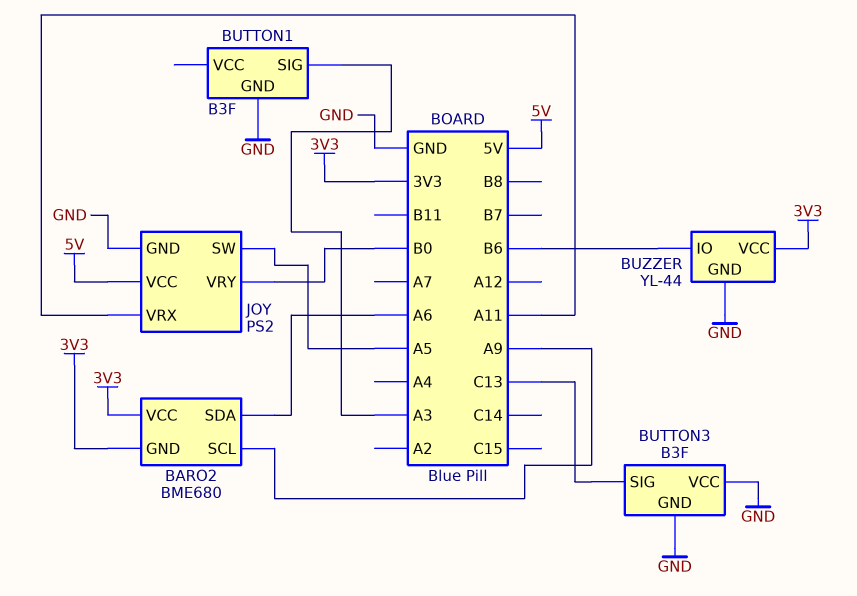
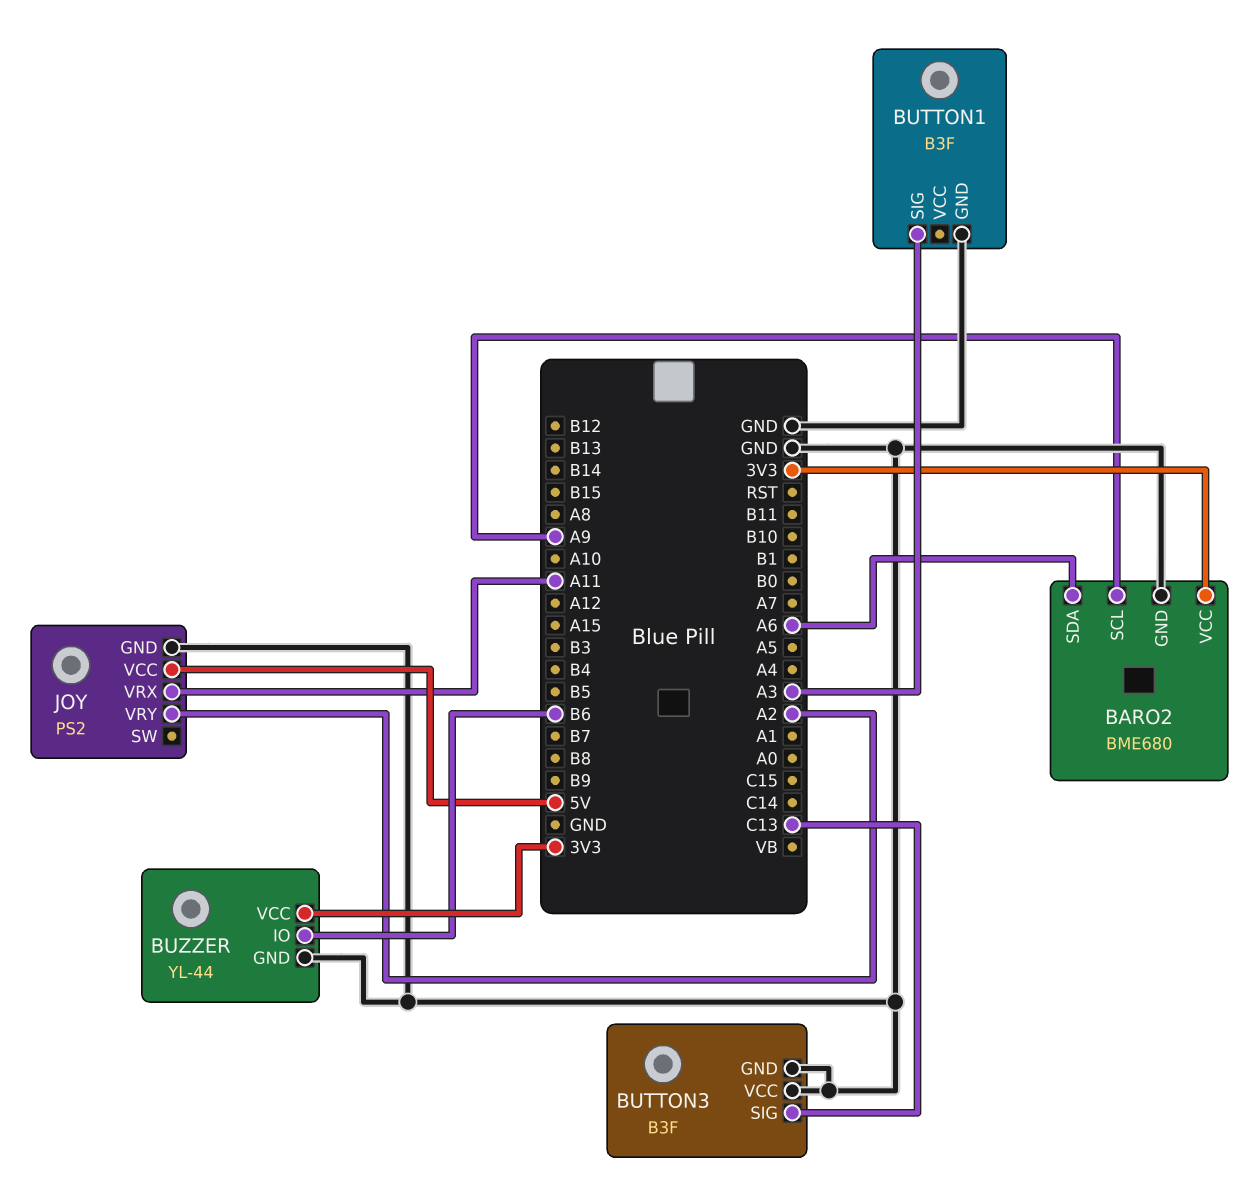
BARO2 pin GND: 3V3 -> GND
JOY pin SW: A5 -> none
JOY pin VRY: B0 -> A2

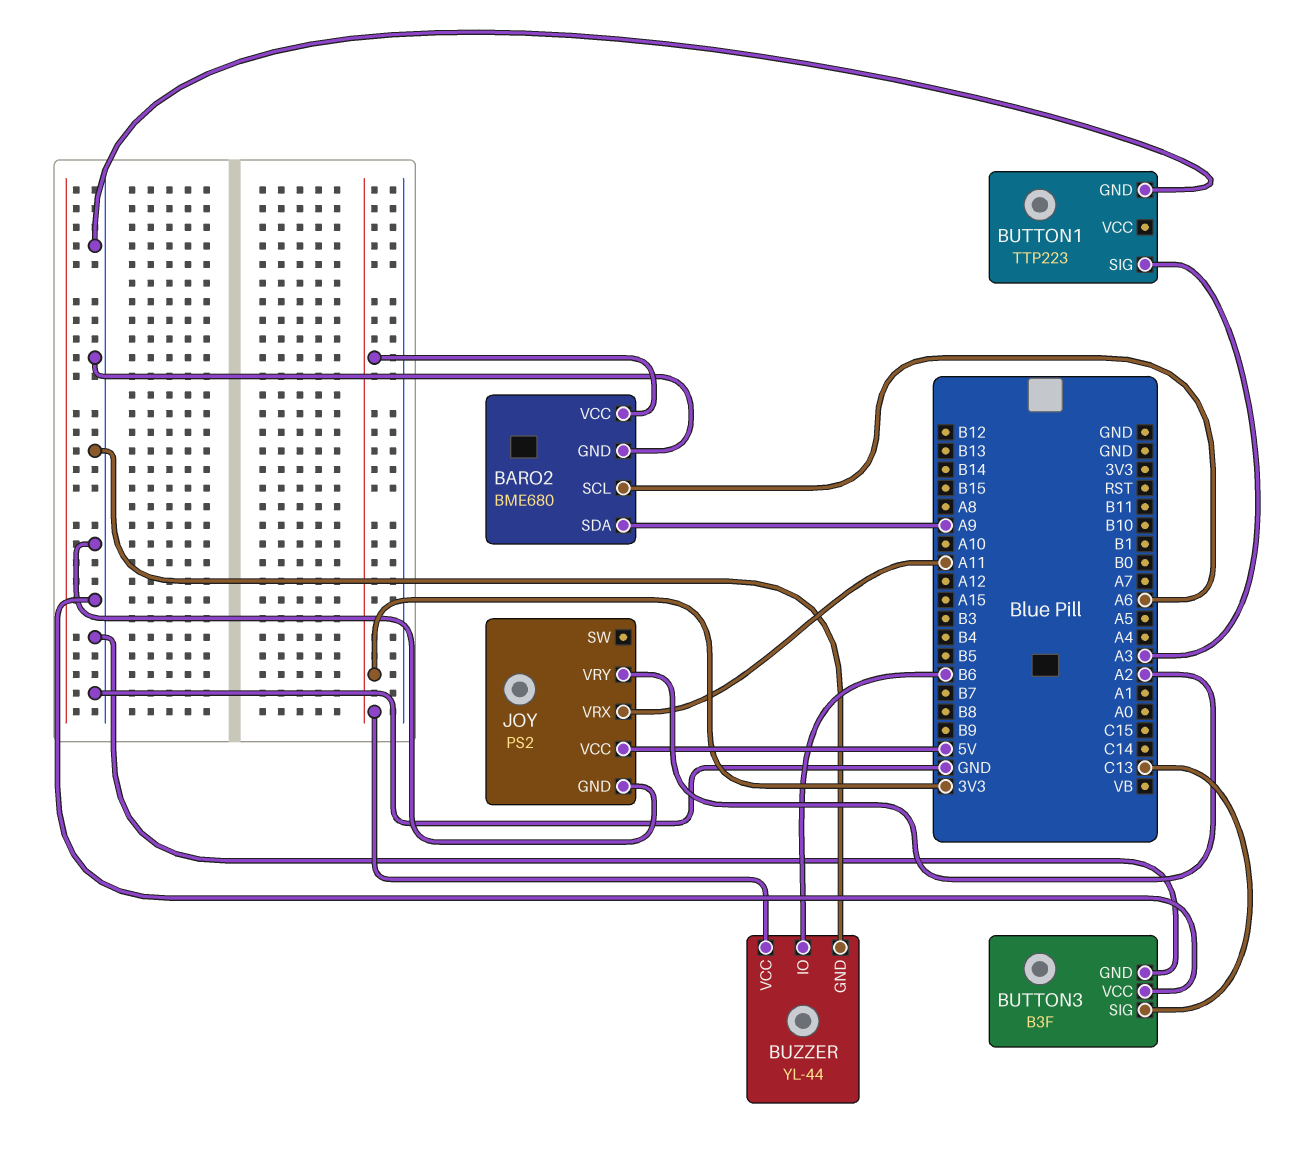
BARO2 pin SCL: A9 -> A6
BARO2 pin SDA: A6 -> A9
BUTTON1: B3F -> TTP223

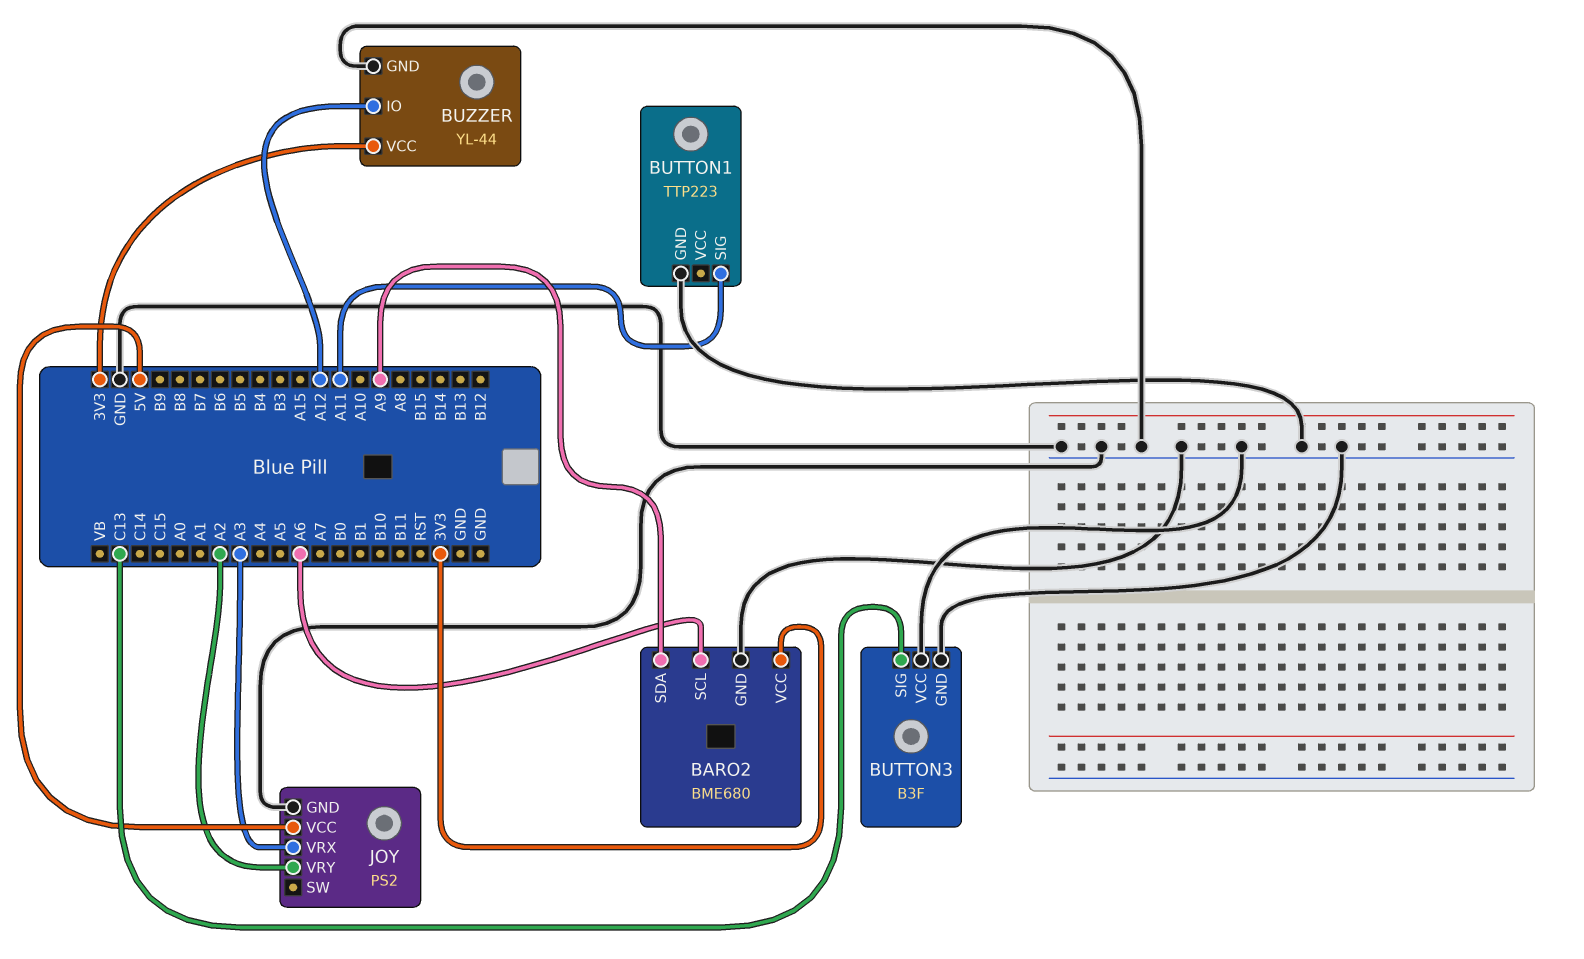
BUTTON1 pin SIG: A3 -> A11
BUZZER pin IO: B6 -> A12
JOY pin VRX: A11 -> A3

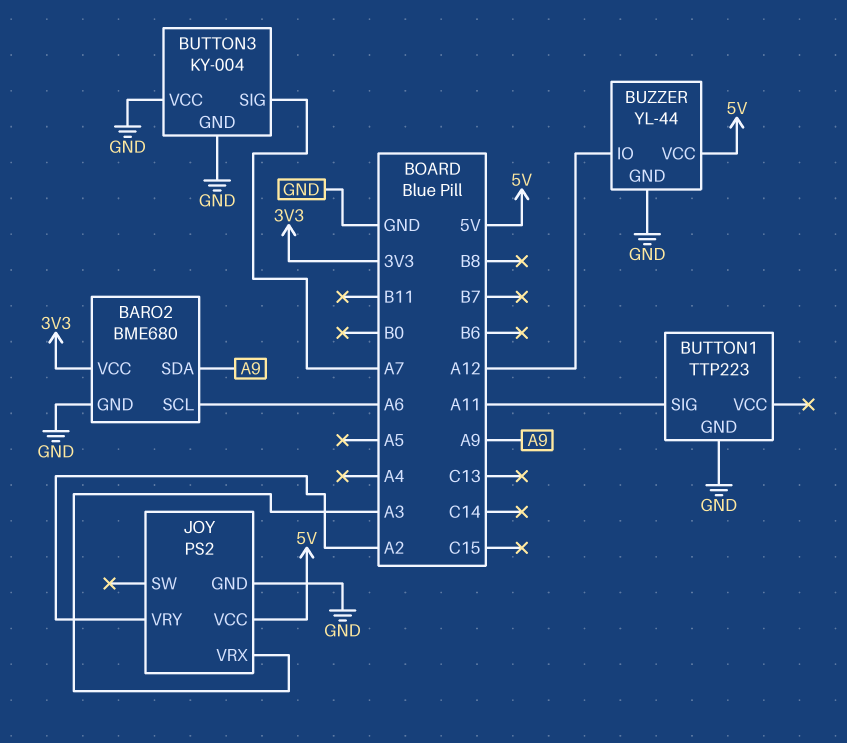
BUTTON3: B3F -> KY-004
BUTTON3 pin SIG: C13 -> A7
BUZZER pin VCC: 3V3 -> 5V

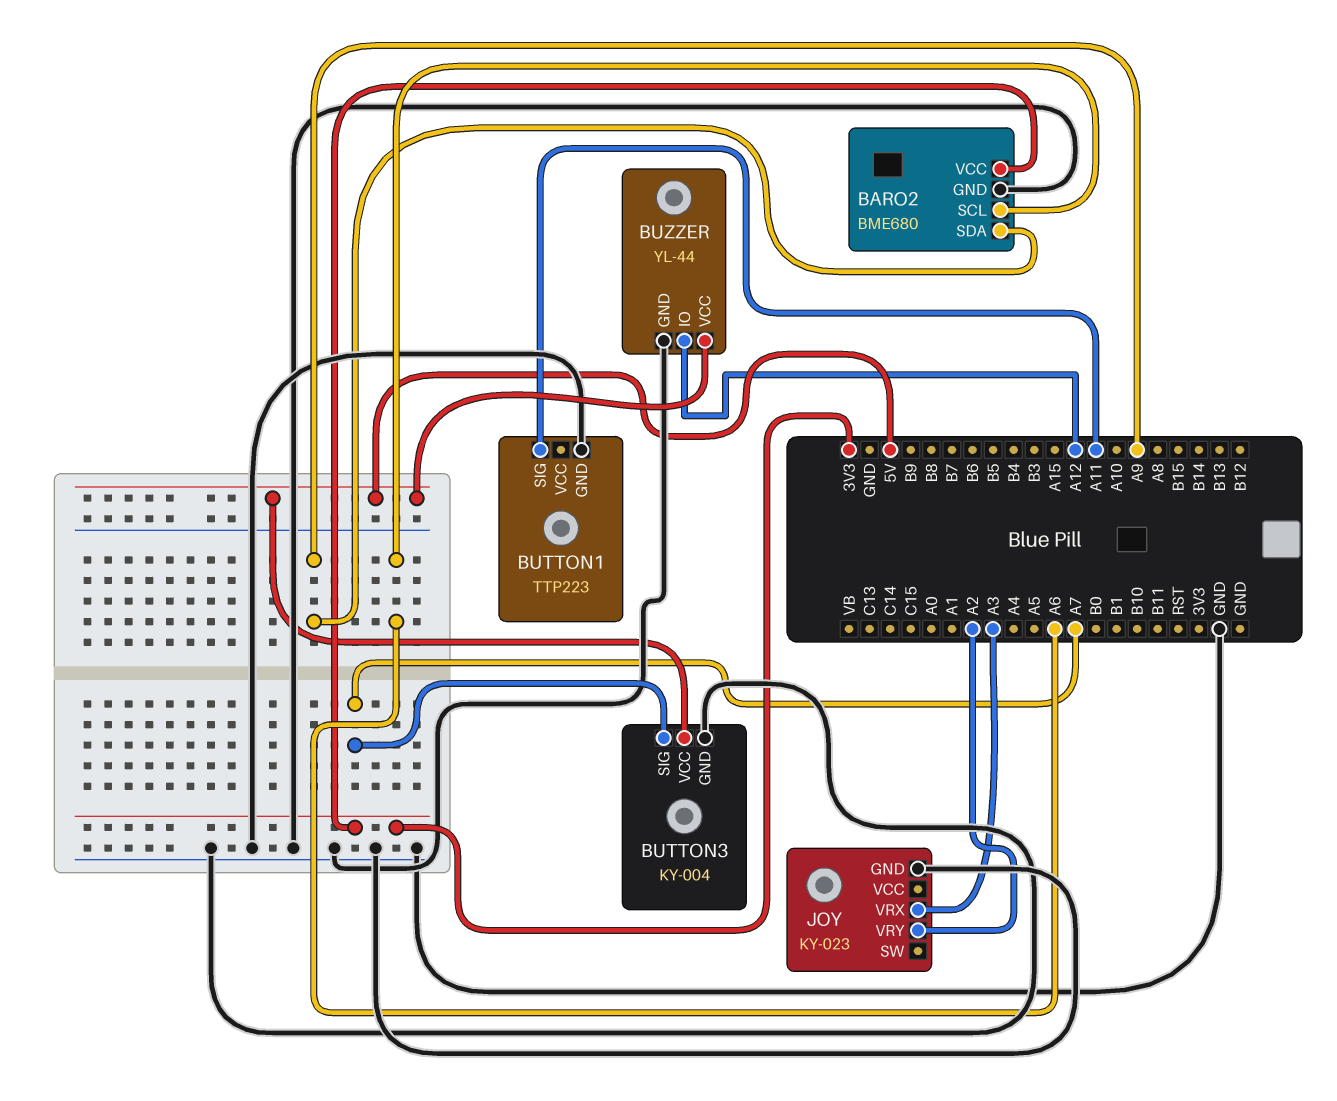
BUTTON3 pin VCC: GND -> 5V
JOY: PS2 -> KY-023
JOY pin VCC: 5V -> none

